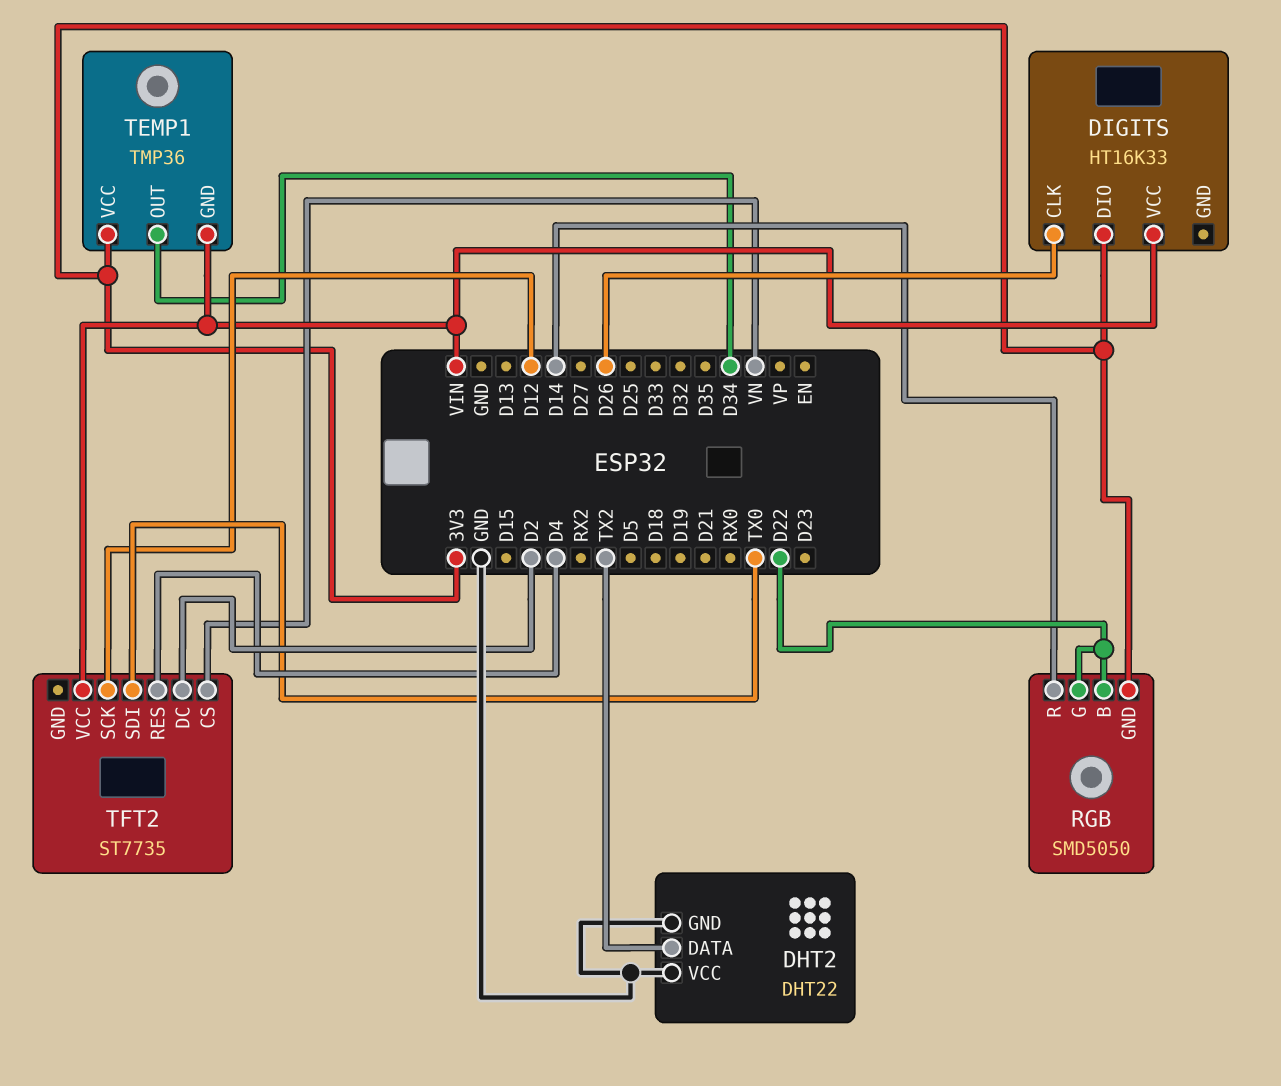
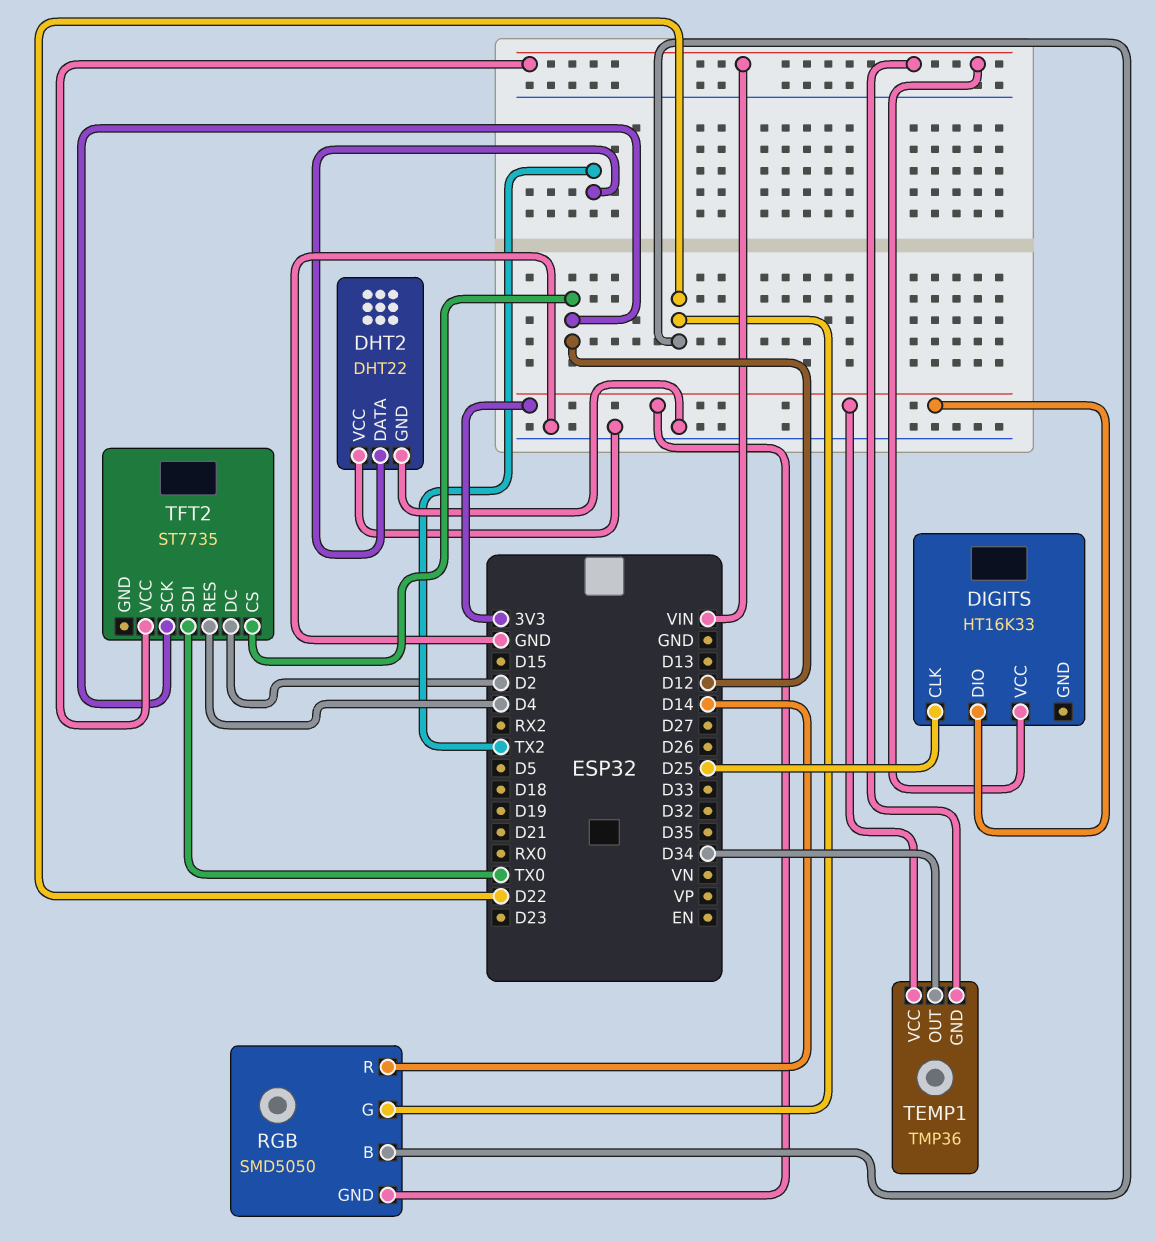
DIGITS pin CLK: D26 -> D25
TFT2 pin CS: VN -> D12

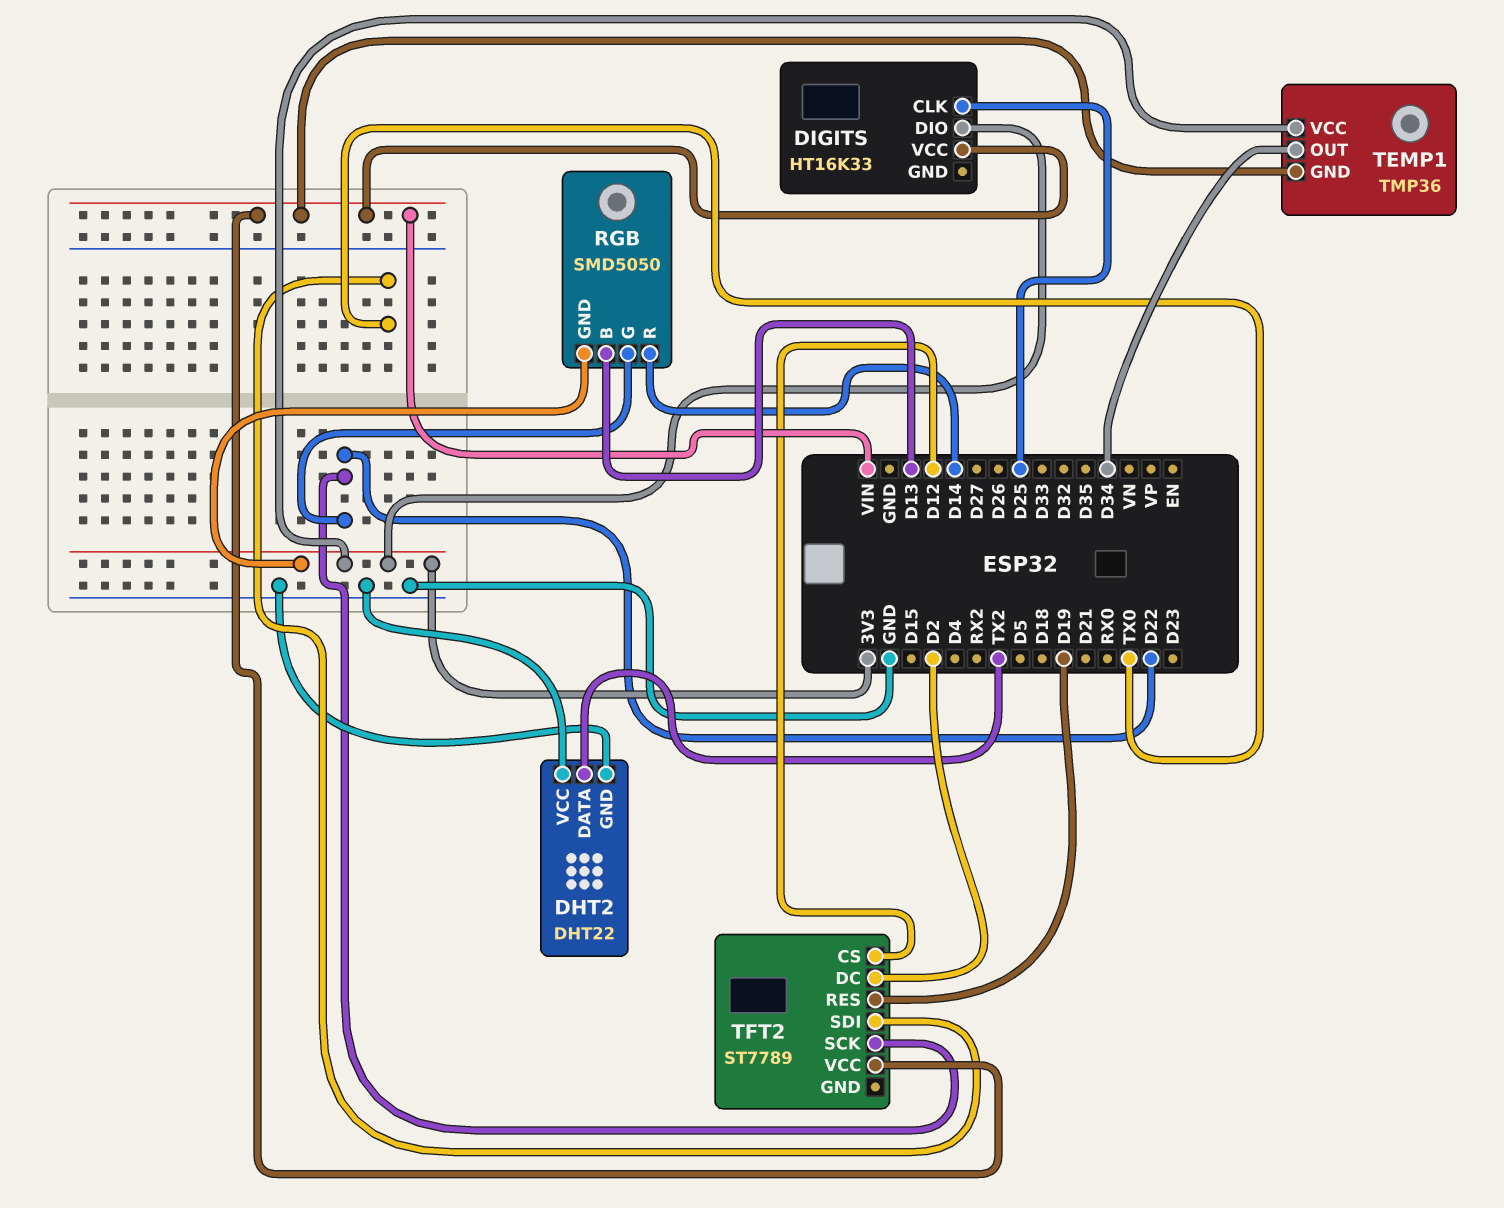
RGB pin B: D22 -> D13
TFT2: ST7735 -> ST7789
TFT2 pin RES: D4 -> D19
TFT2 pin SCK: D12 -> D22

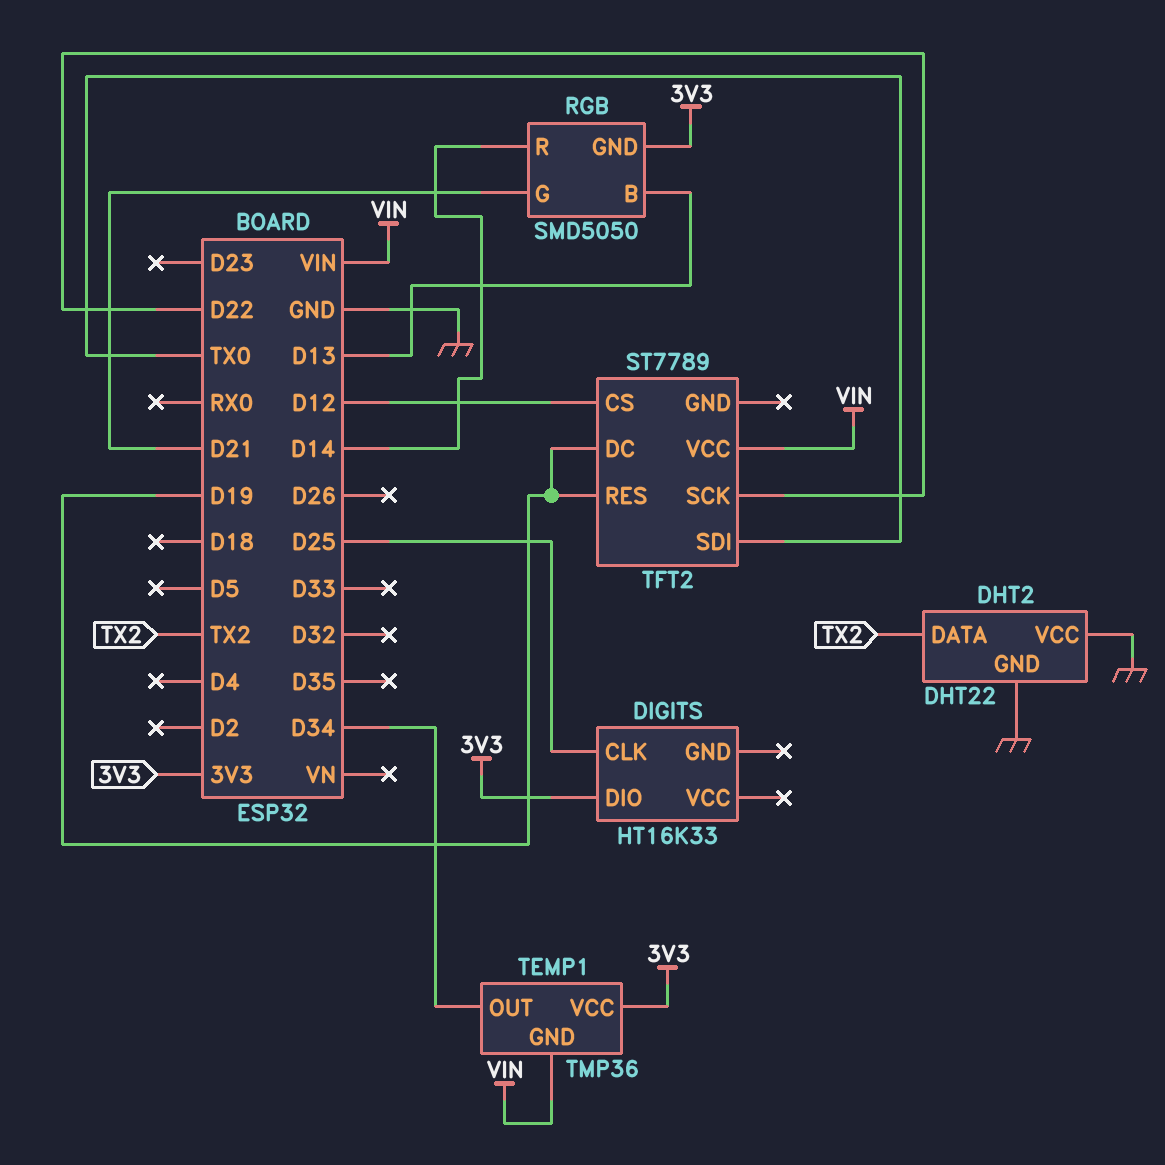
DIGITS pin VCC: VIN -> none
RGB pin G: D22 -> D21
TFT2 pin DC: D2 -> D19

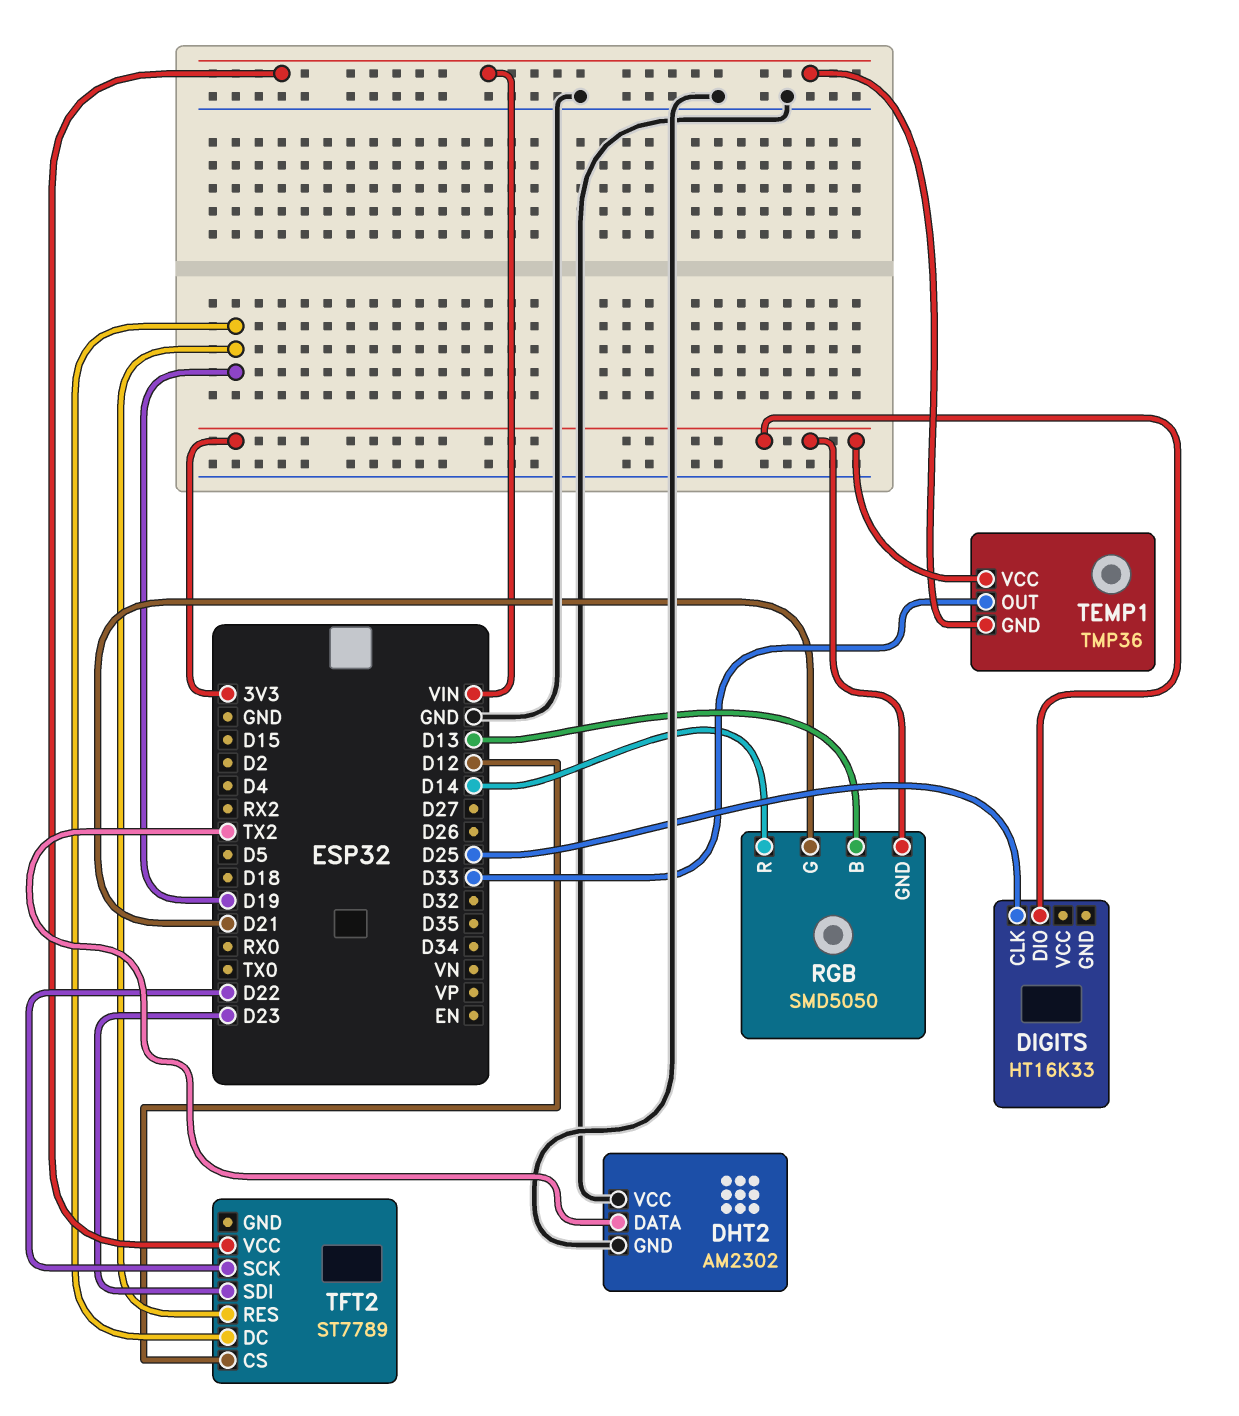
DHT2: DHT22 -> AM2302
TEMP1 pin OUT: D34 -> D33
TFT2 pin SDI: TX0 -> D23

